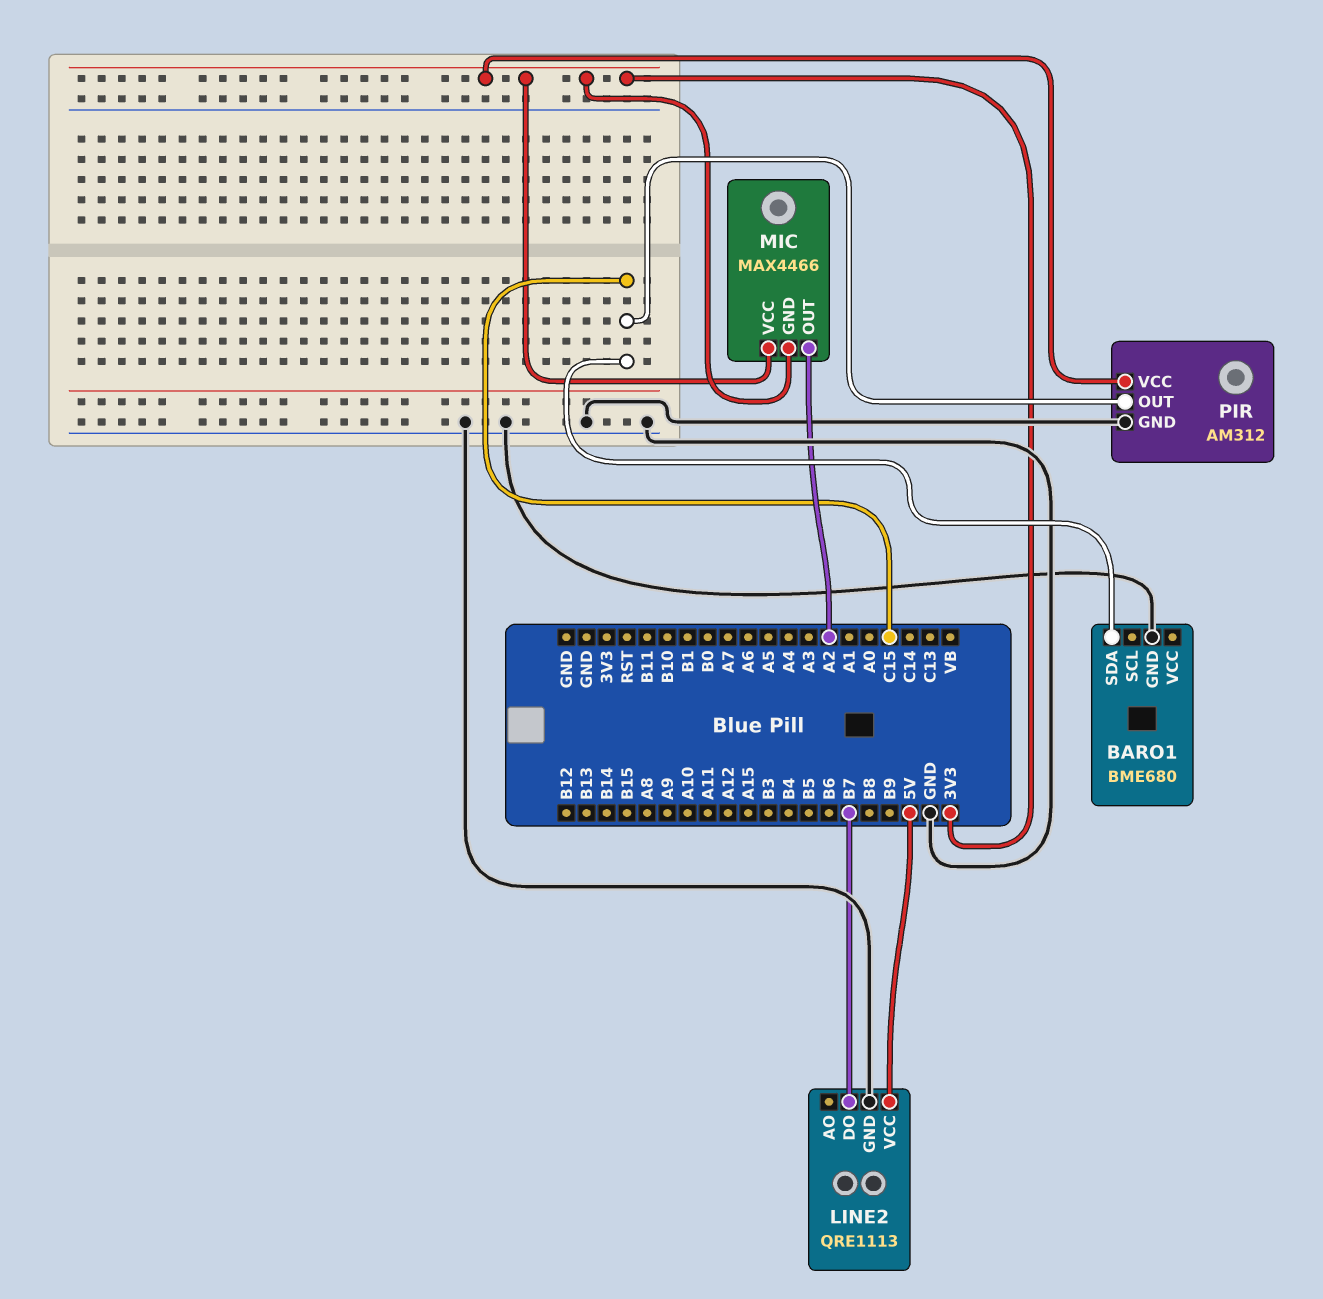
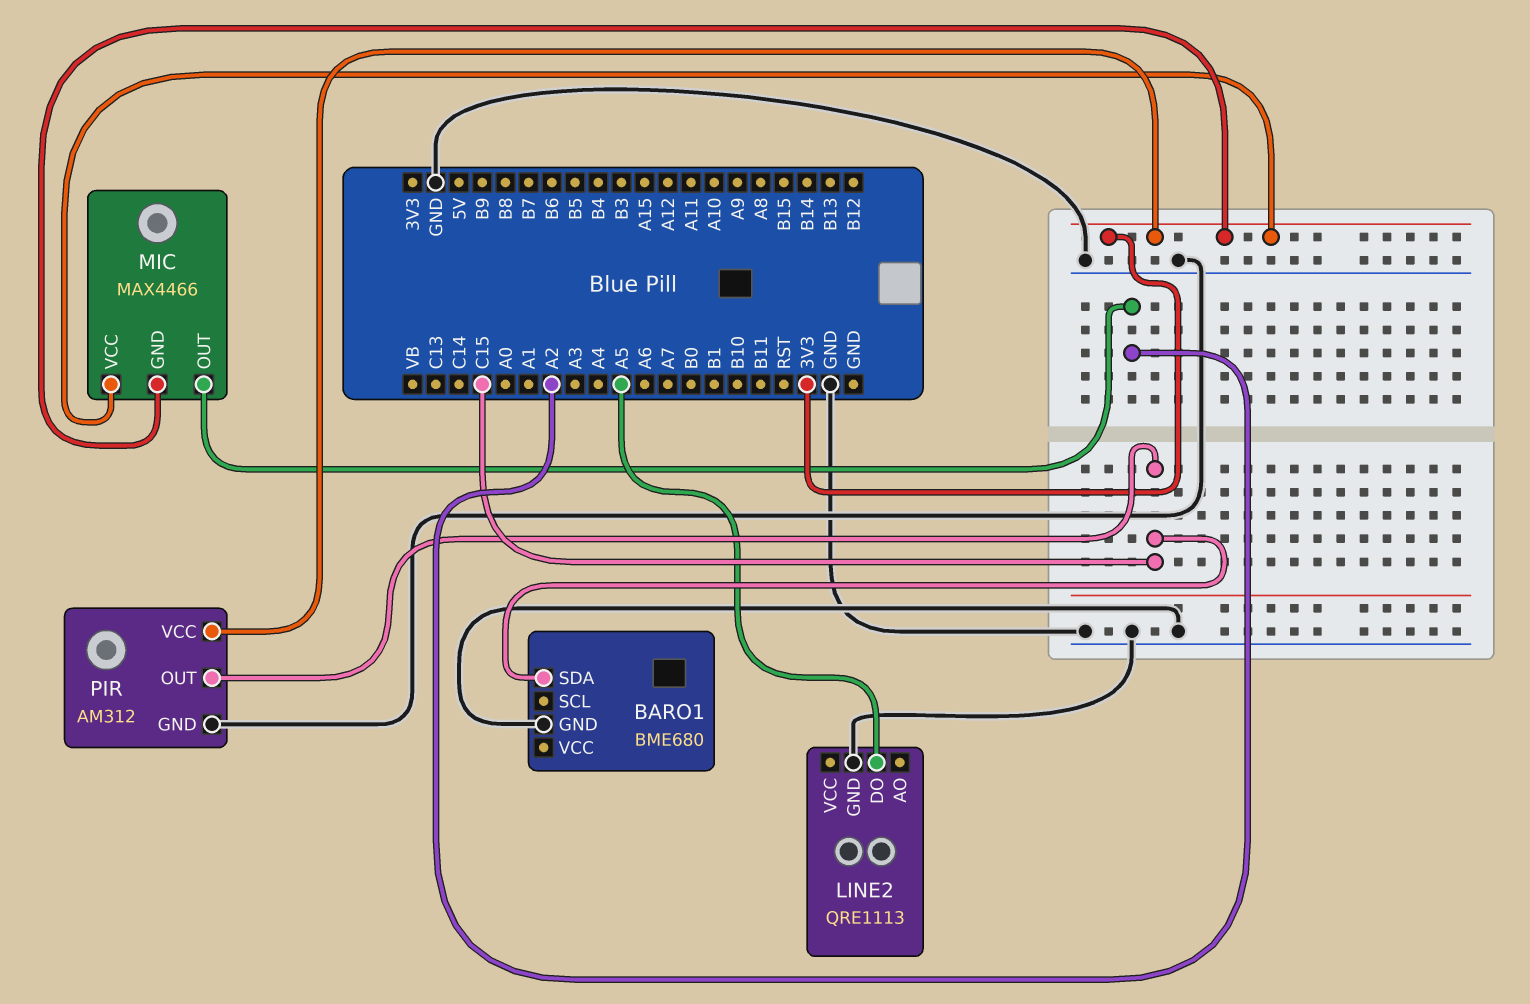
LINE2 pin DO: B7 -> A5
LINE2 pin VCC: 5V -> none

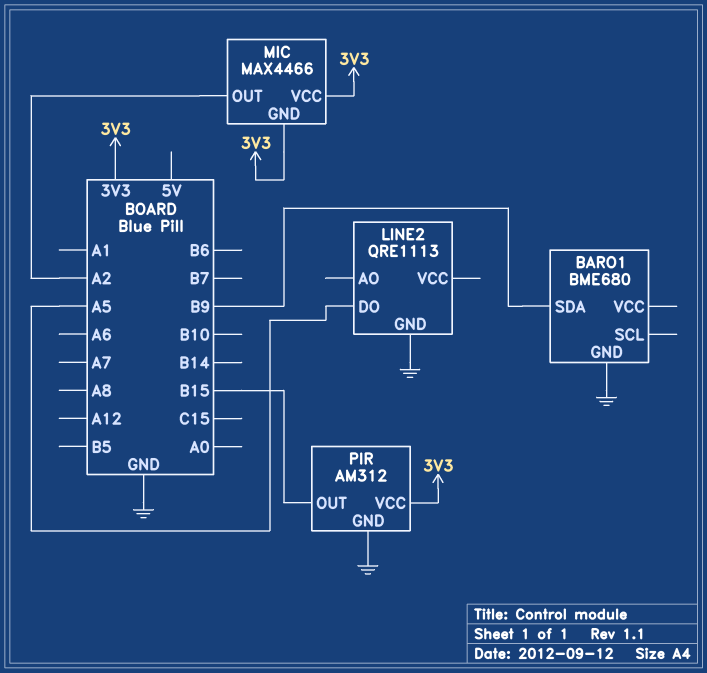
BARO1 pin SDA: C15 -> B9
PIR pin OUT: C15 -> B15

